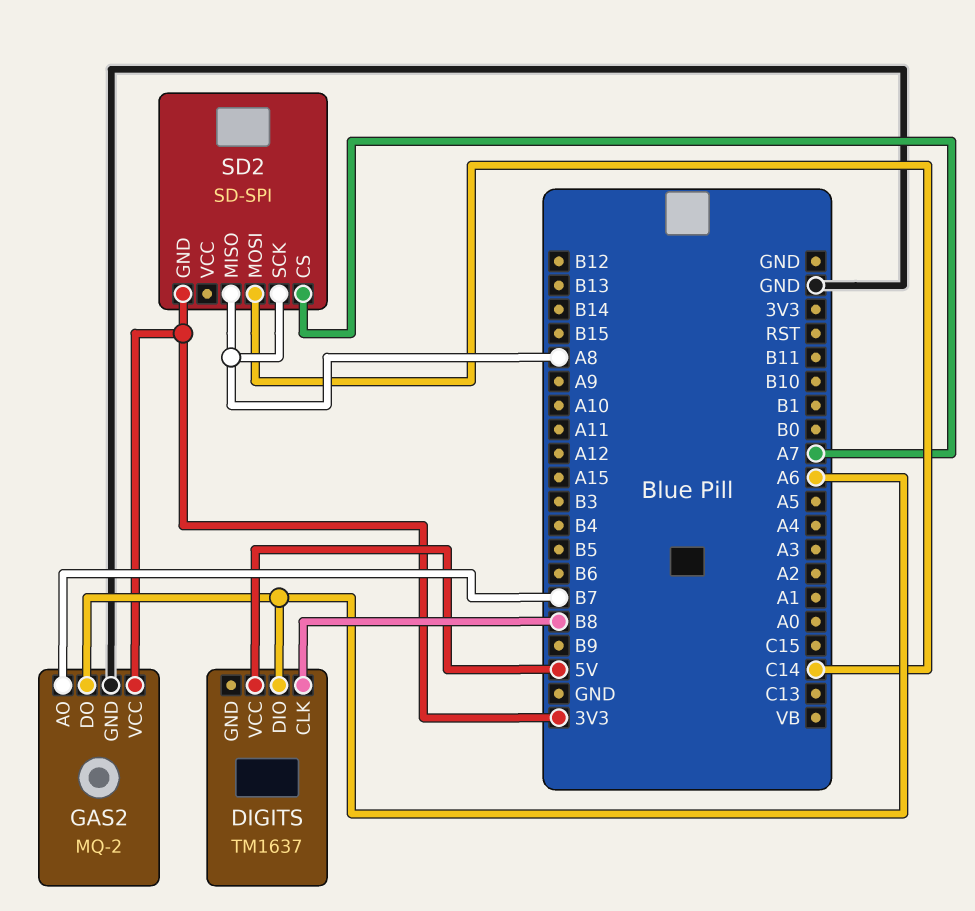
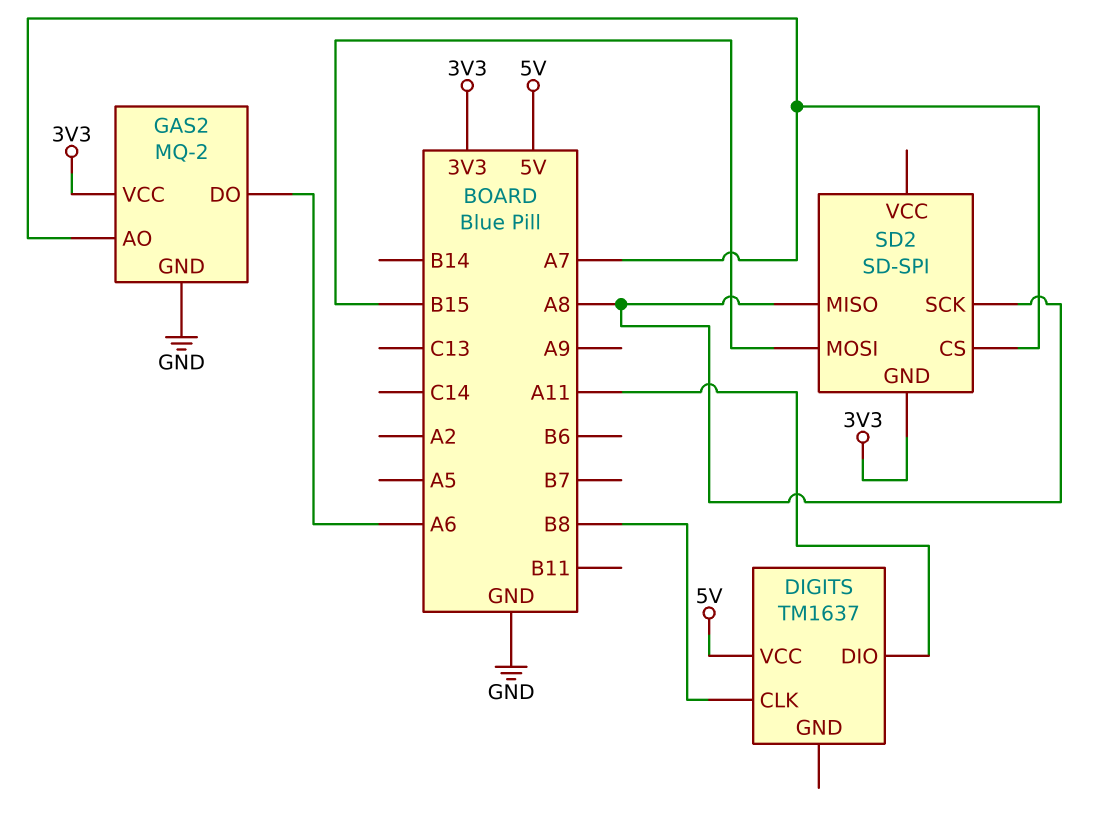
DIGITS pin DIO: A6 -> A11
GAS2 pin AO: B7 -> A7
SD2 pin MOSI: C14 -> B15

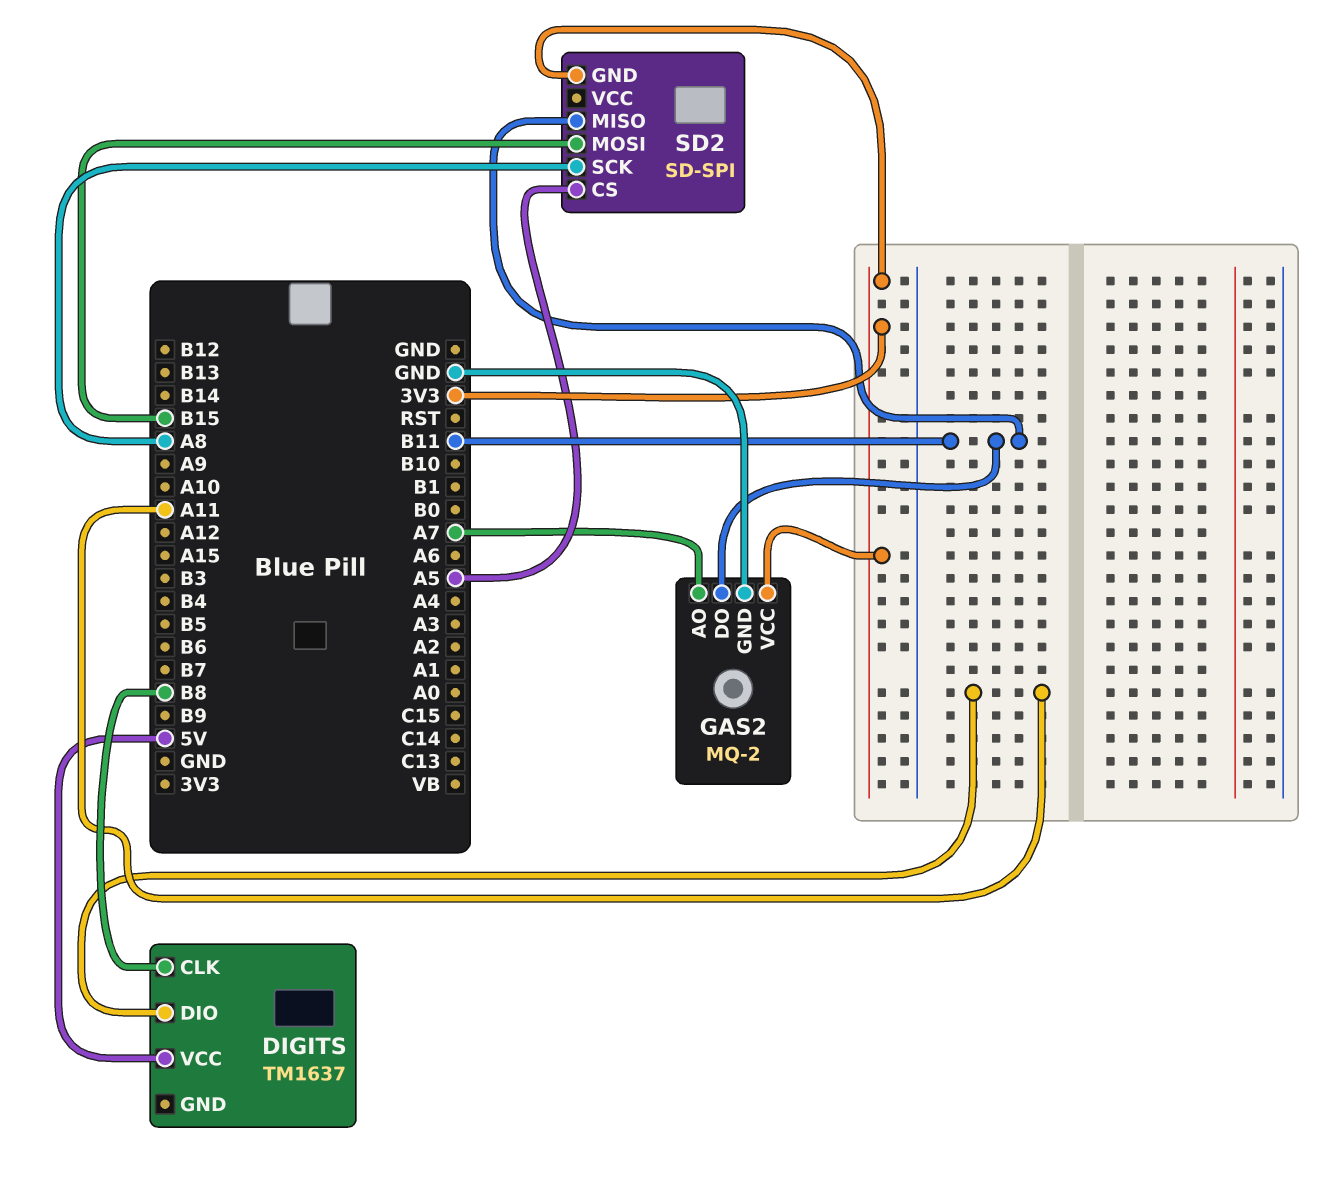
GAS2 pin DO: A6 -> B11
SD2 pin CS: A7 -> A5
SD2 pin MISO: A8 -> B11

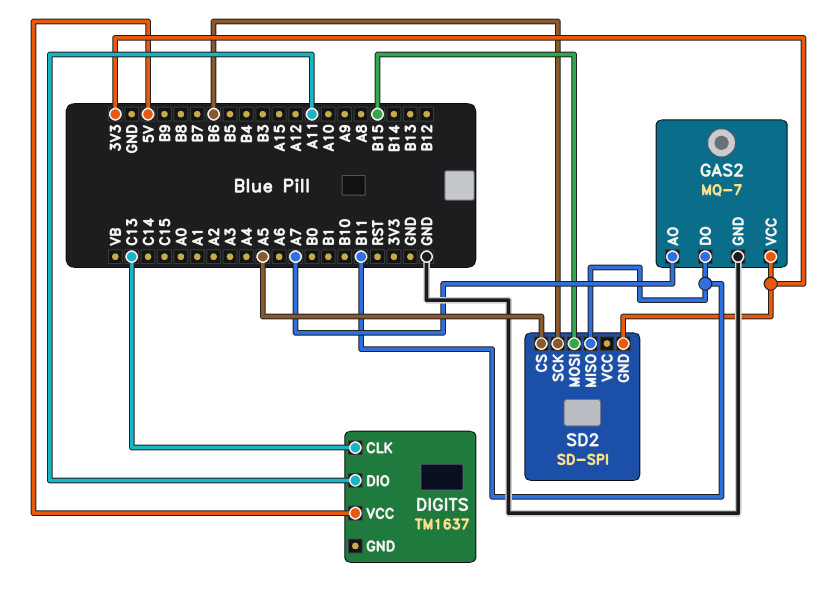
DIGITS pin CLK: B8 -> C13
GAS2: MQ-2 -> MQ-7
SD2 pin SCK: A8 -> B6

